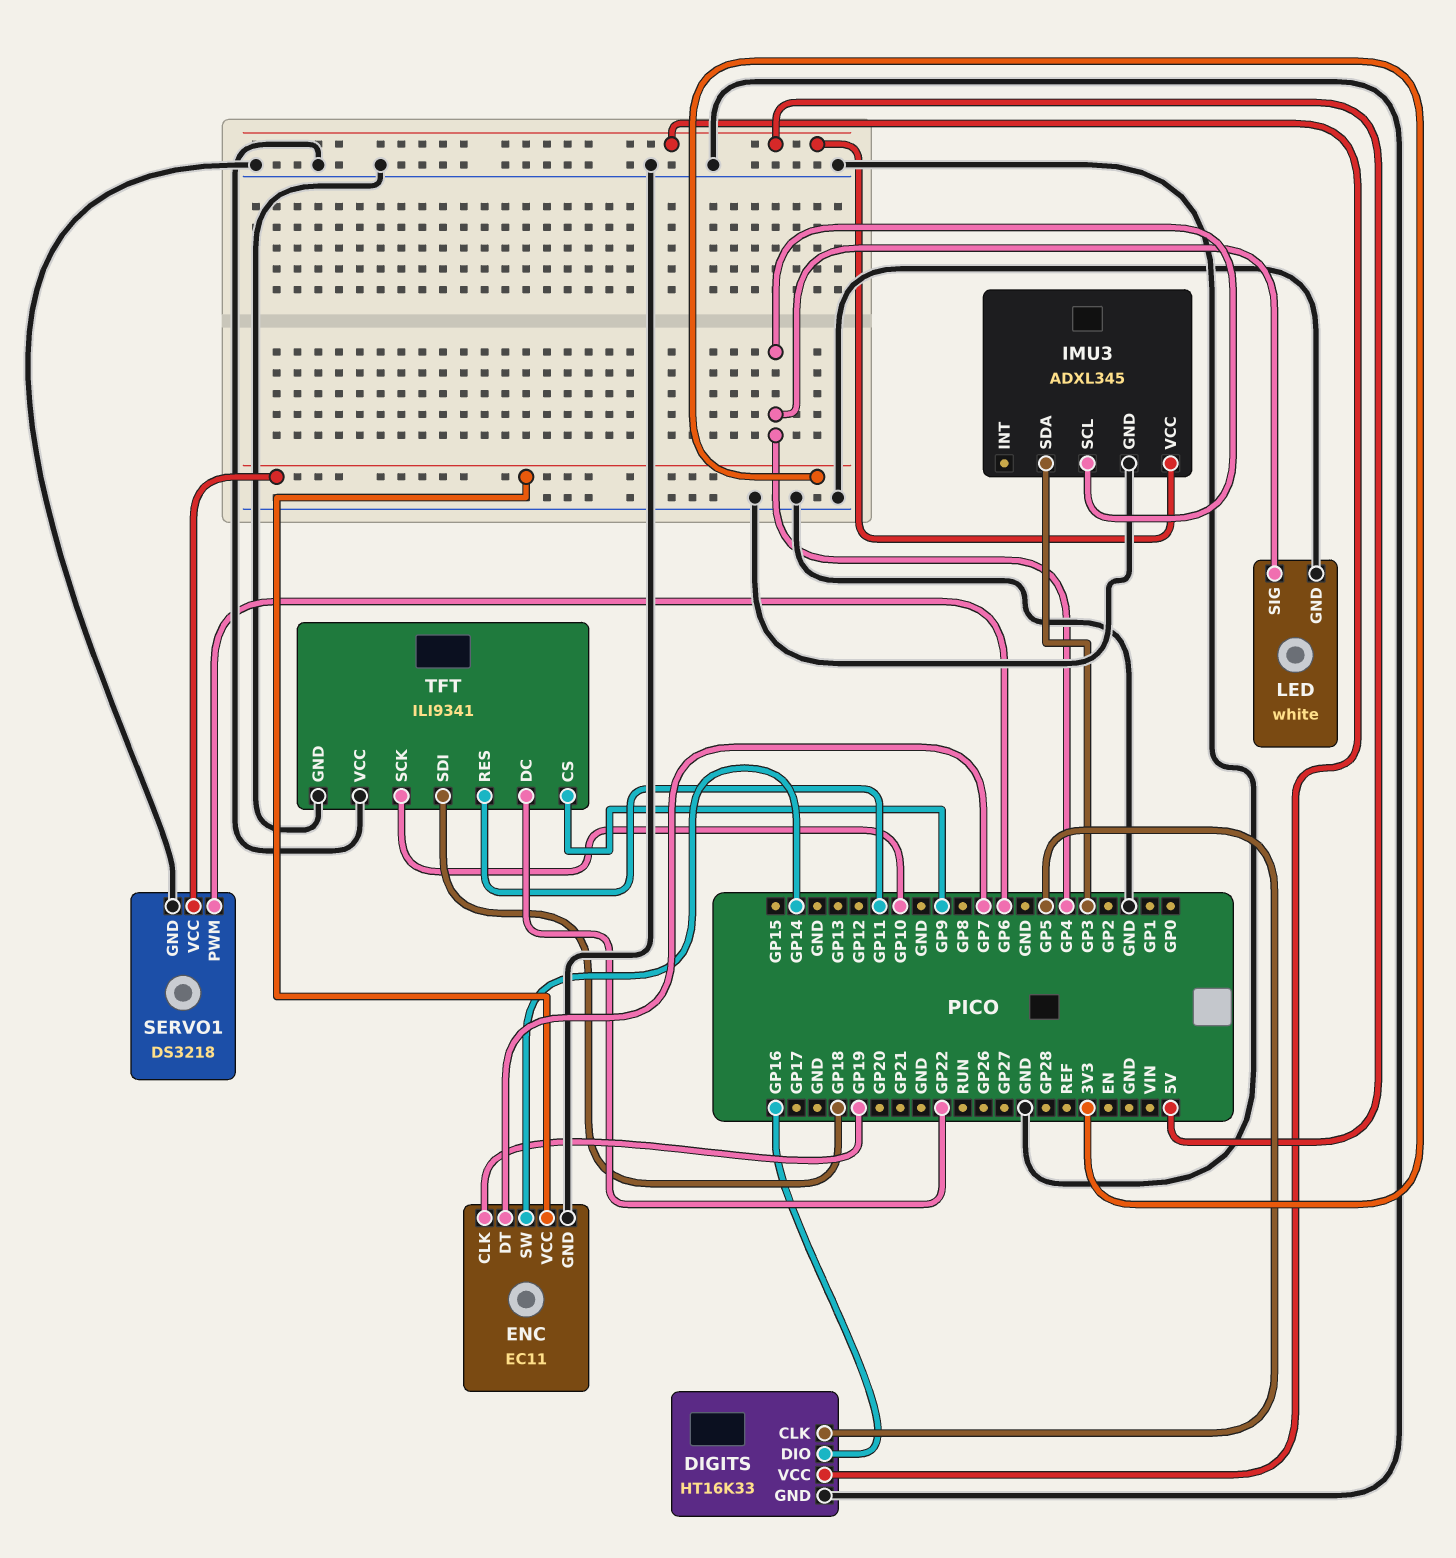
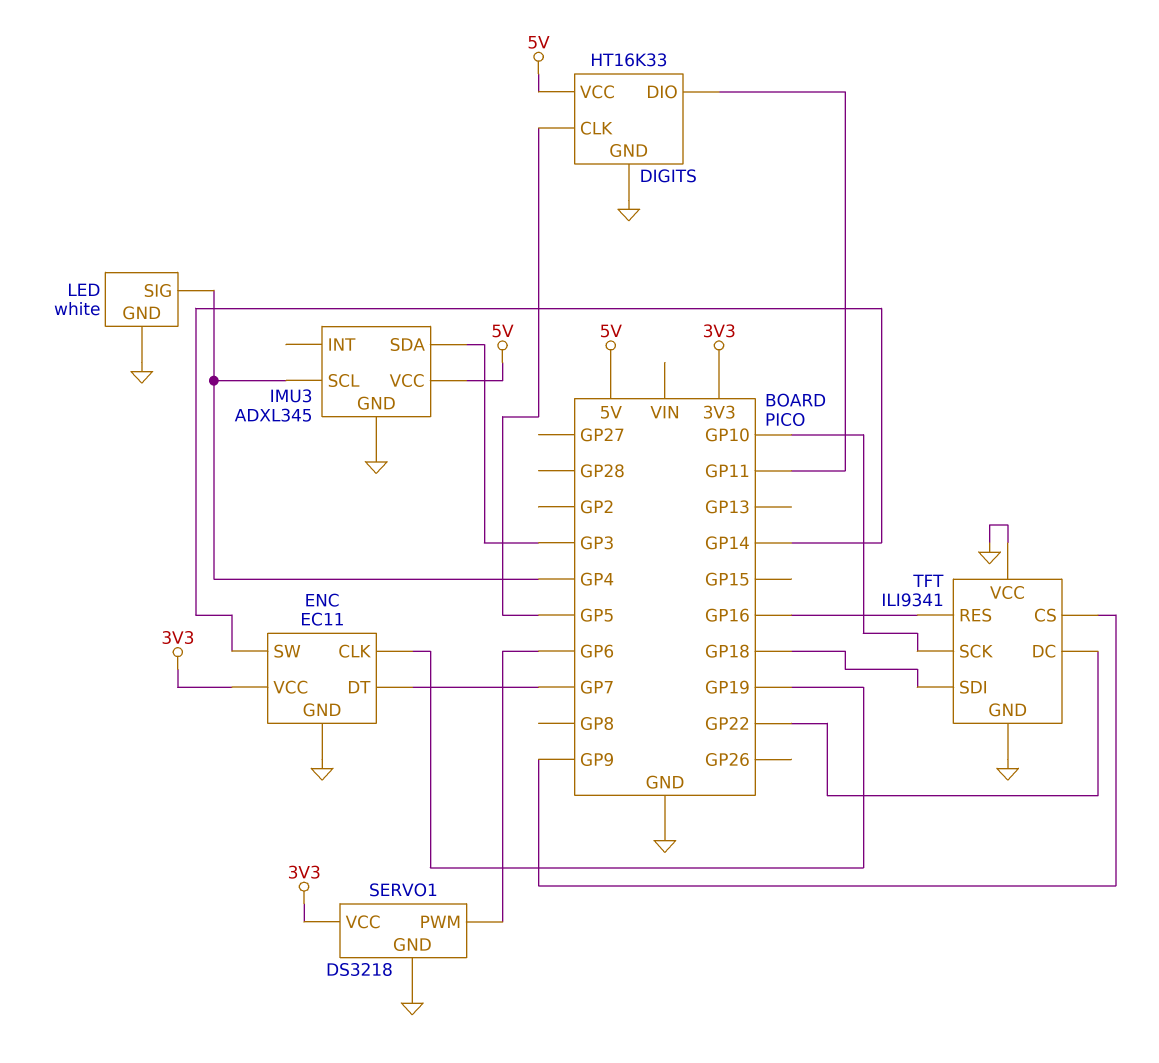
DIGITS pin DIO: GP16 -> GP11
TFT pin RES: GP11 -> GP16

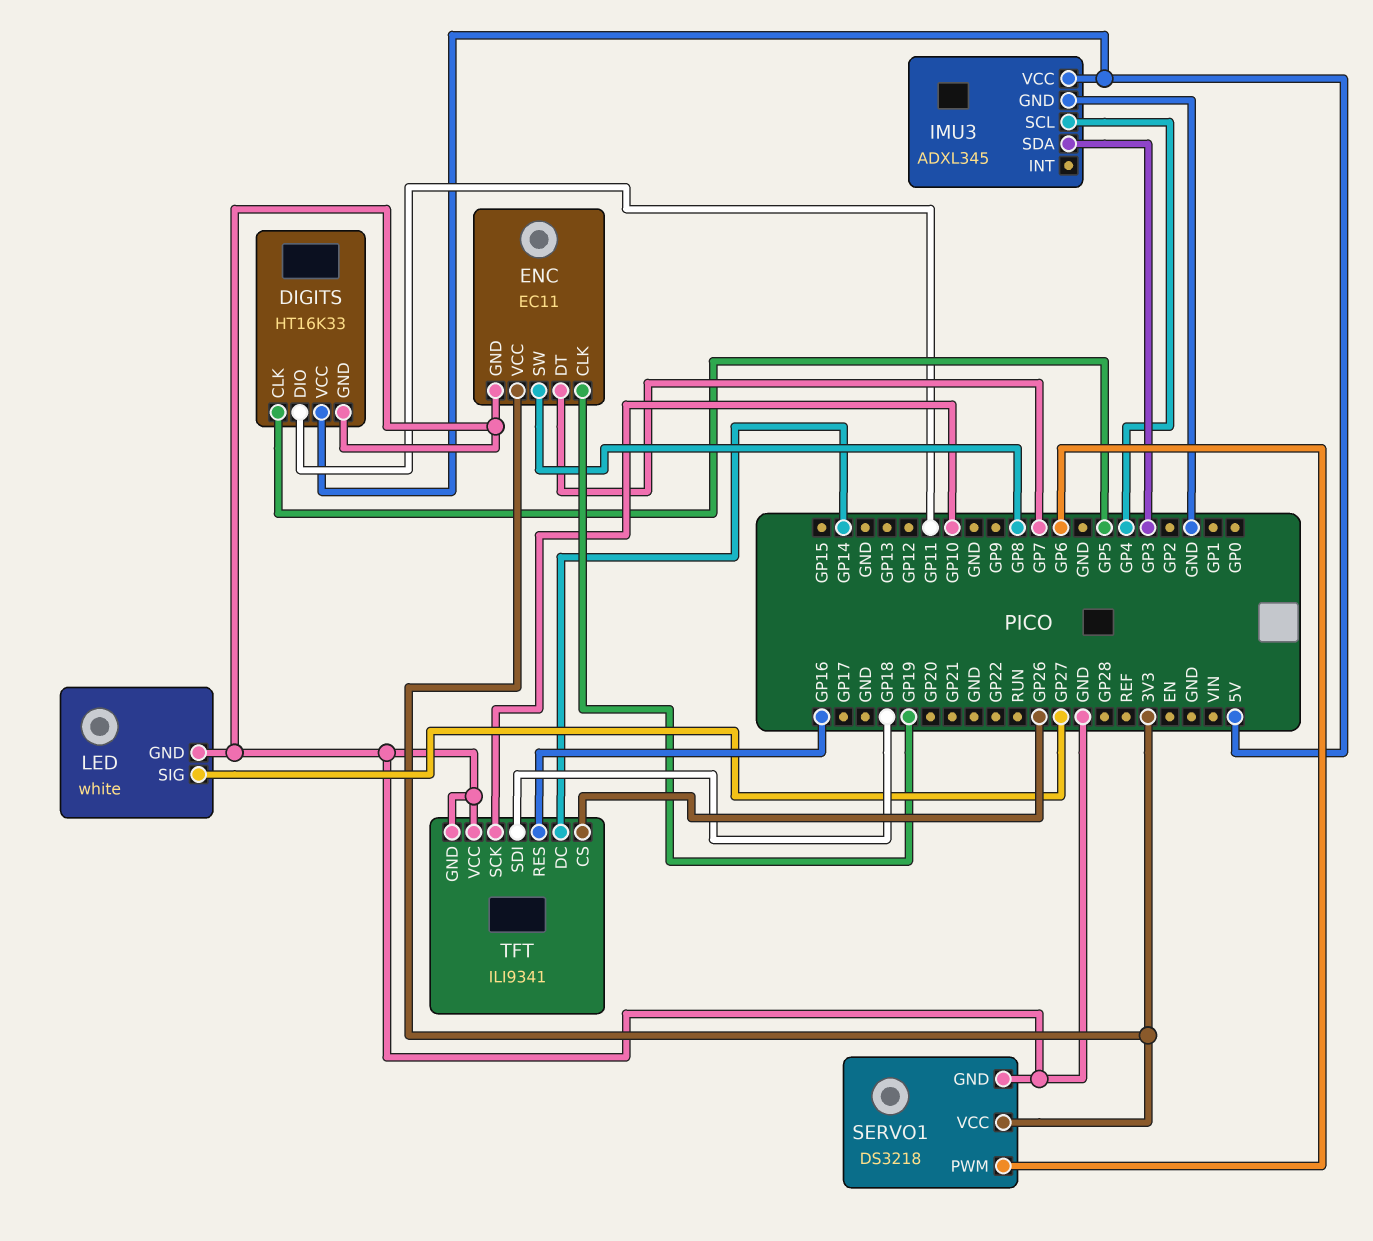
ENC pin SW: GP14 -> GP8
LED pin SIG: GP4 -> GP27
TFT pin CS: GP9 -> GP26
TFT pin DC: GP22 -> GP14

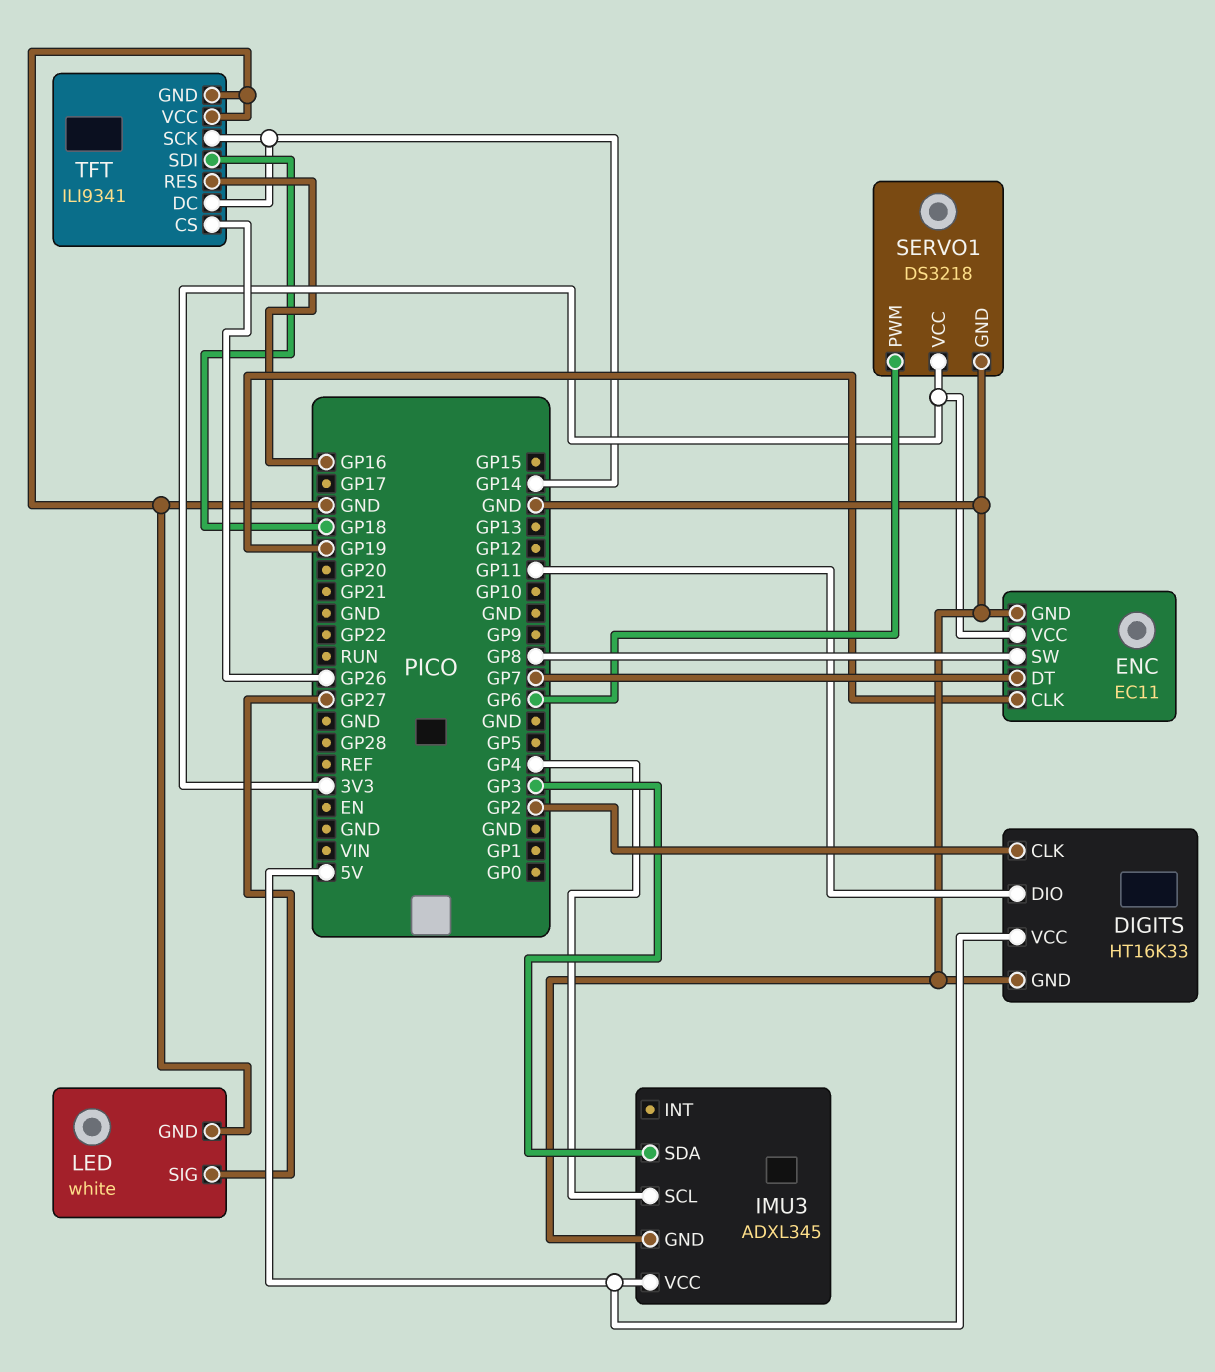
DIGITS pin CLK: GP5 -> GP2
TFT pin SCK: GP10 -> GP14

